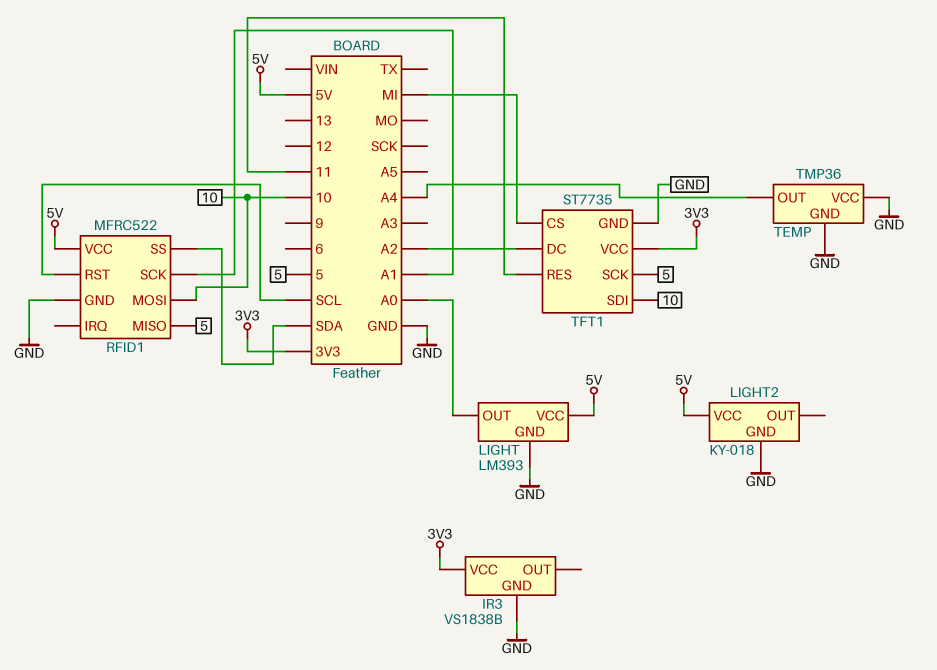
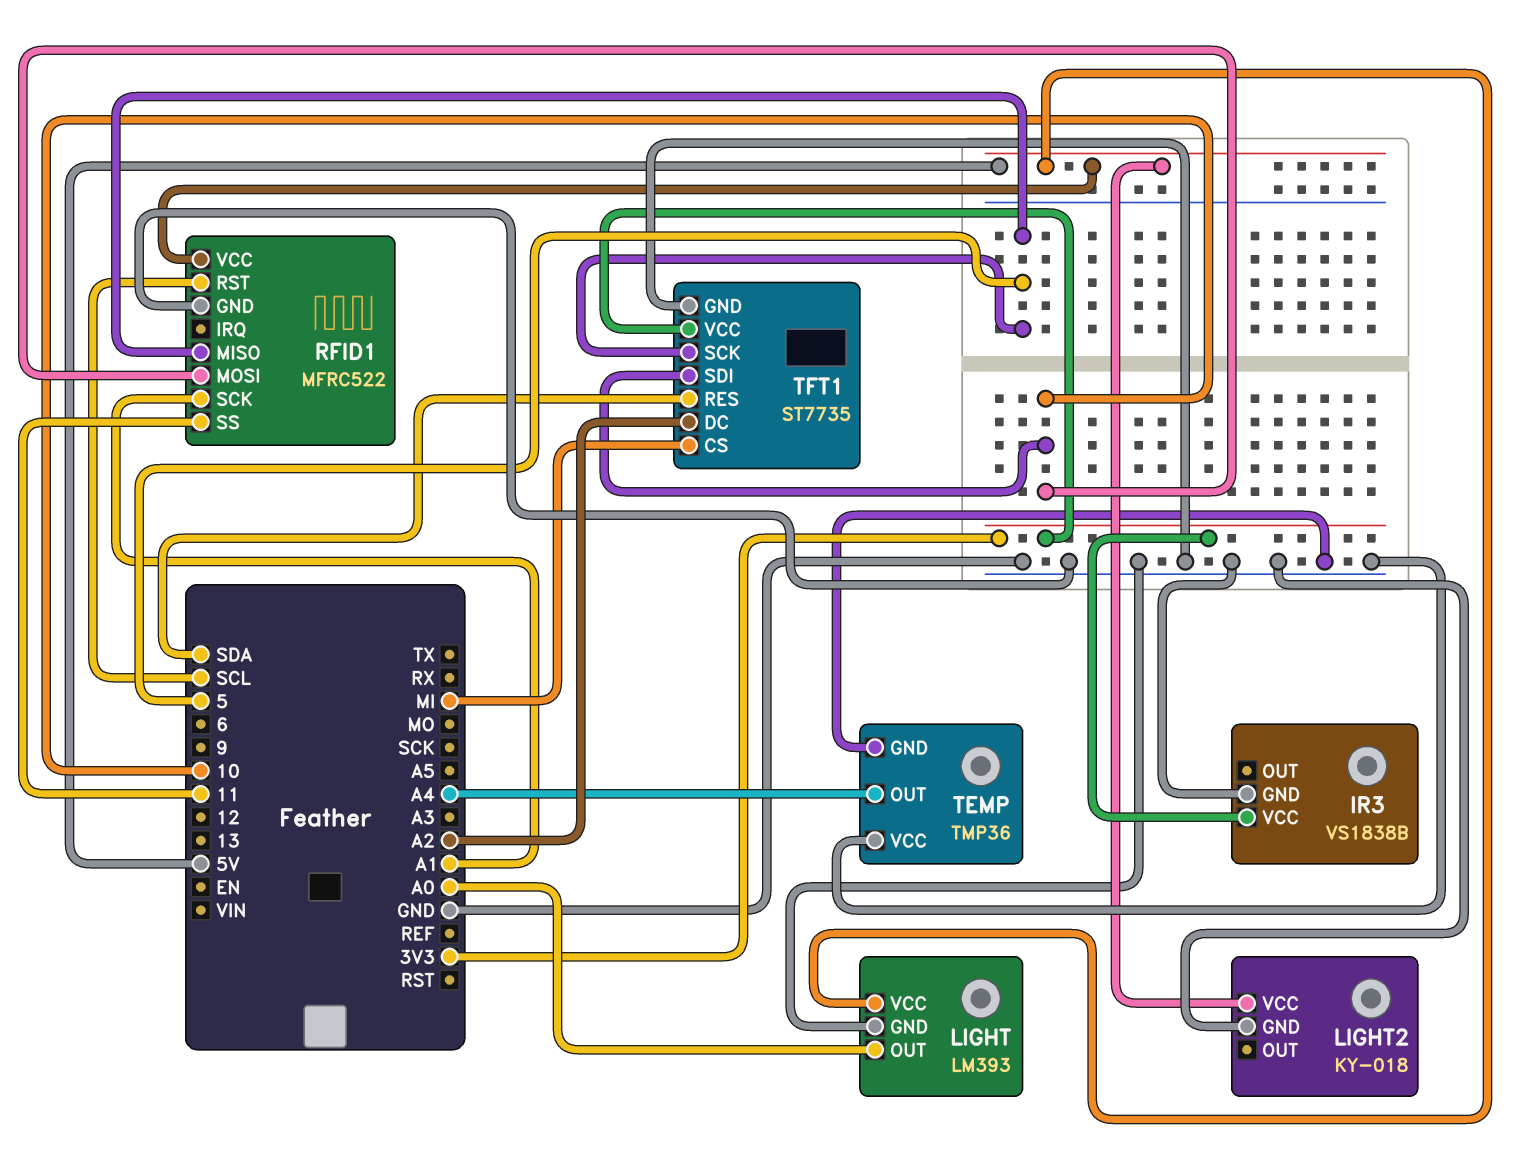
RFID1 pin SS: SDA -> 11
TFT1 pin RES: 11 -> SDA

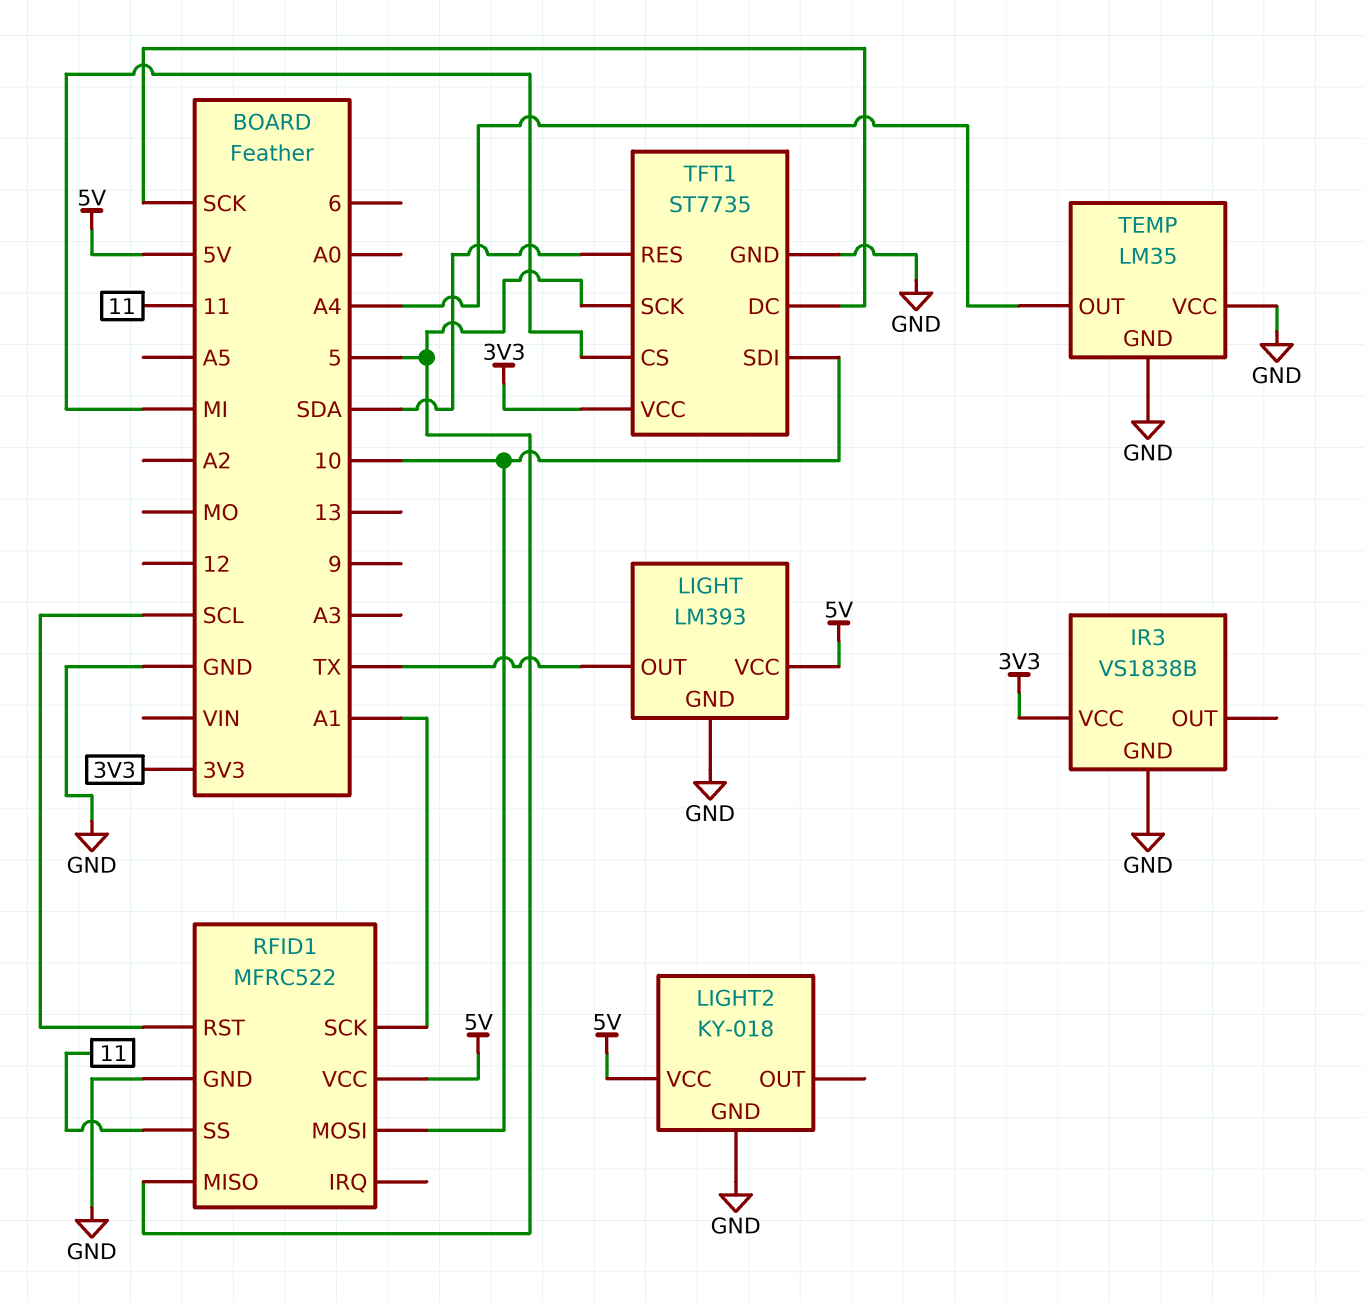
LIGHT pin OUT: A0 -> TX
TEMP: TMP36 -> LM35
TFT1 pin DC: A2 -> SCK

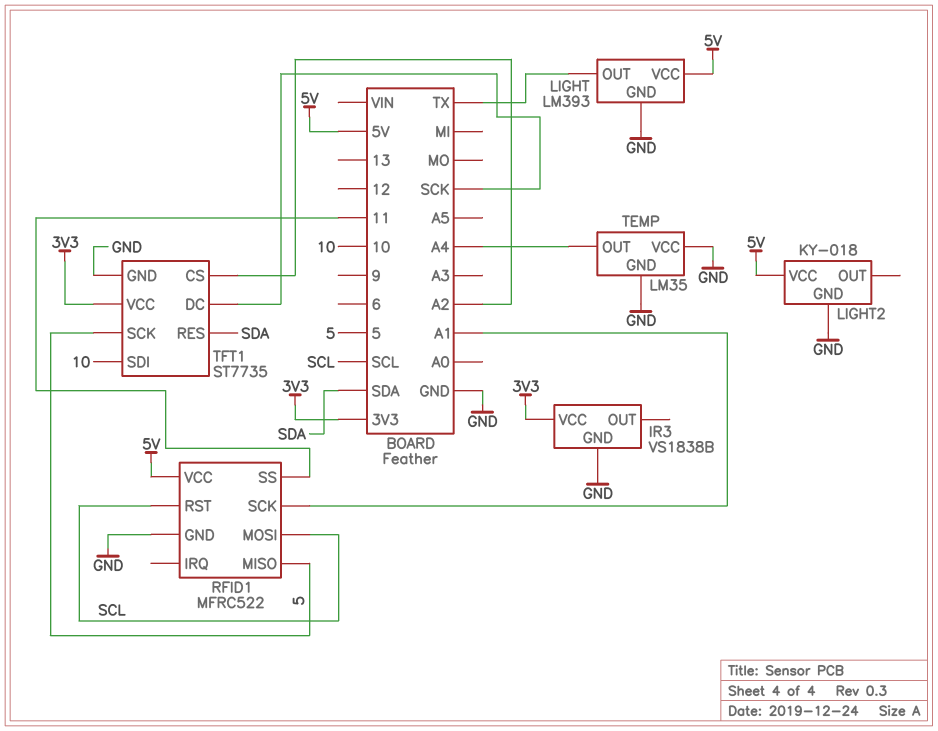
RFID1 pin MOSI: 10 -> SCL
TFT1 pin CS: MI -> A2

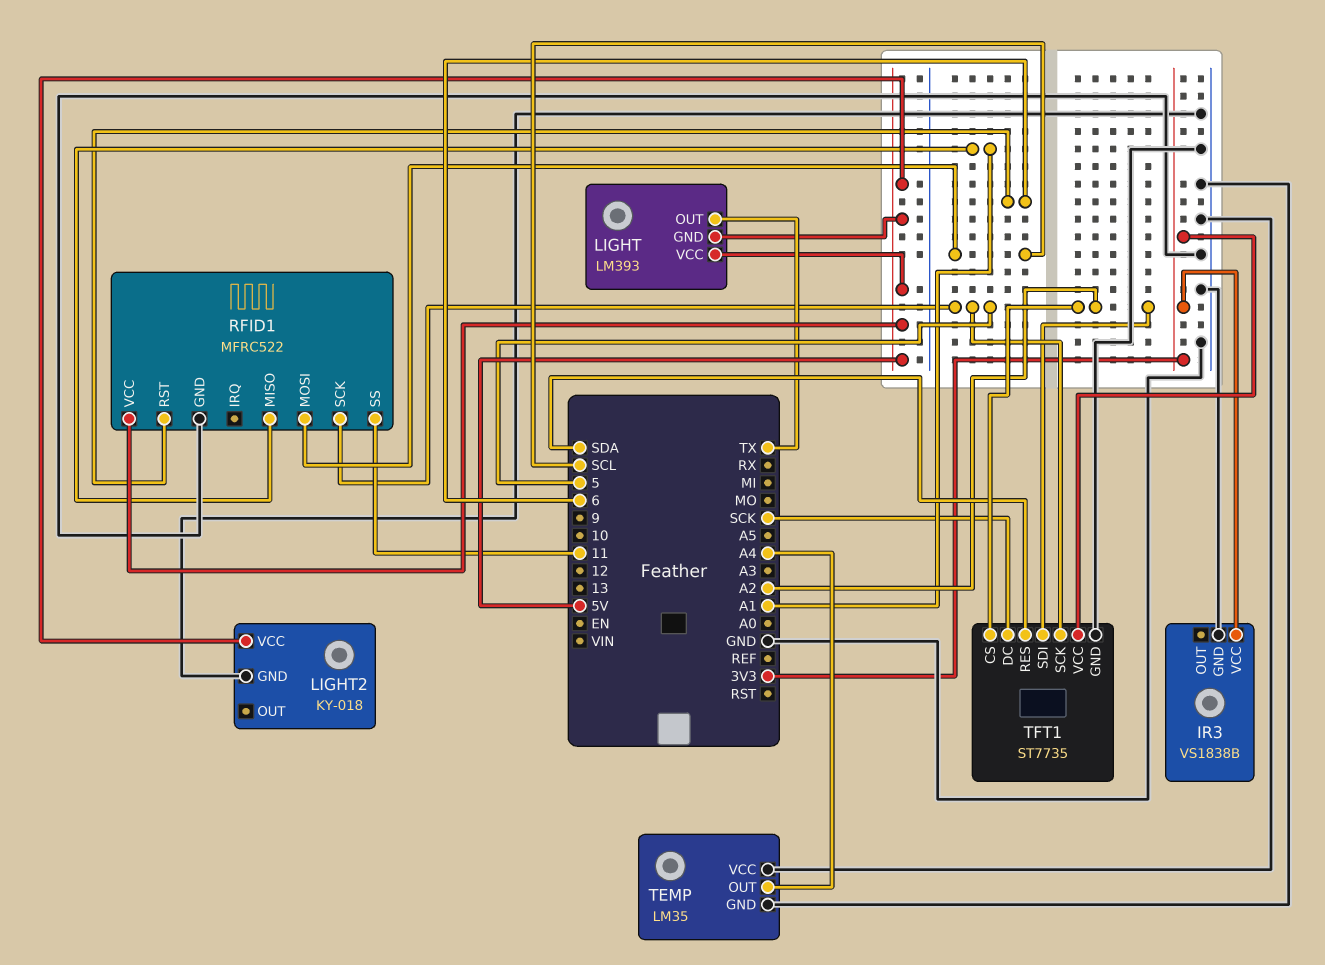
LIGHT pin GND: GND -> 5V
RFID1 pin MISO: 5 -> A1
RFID1 pin RST: SCL -> 6
RFID1 pin SCK: A1 -> 5
TFT1 pin SDI: 10 -> A2

